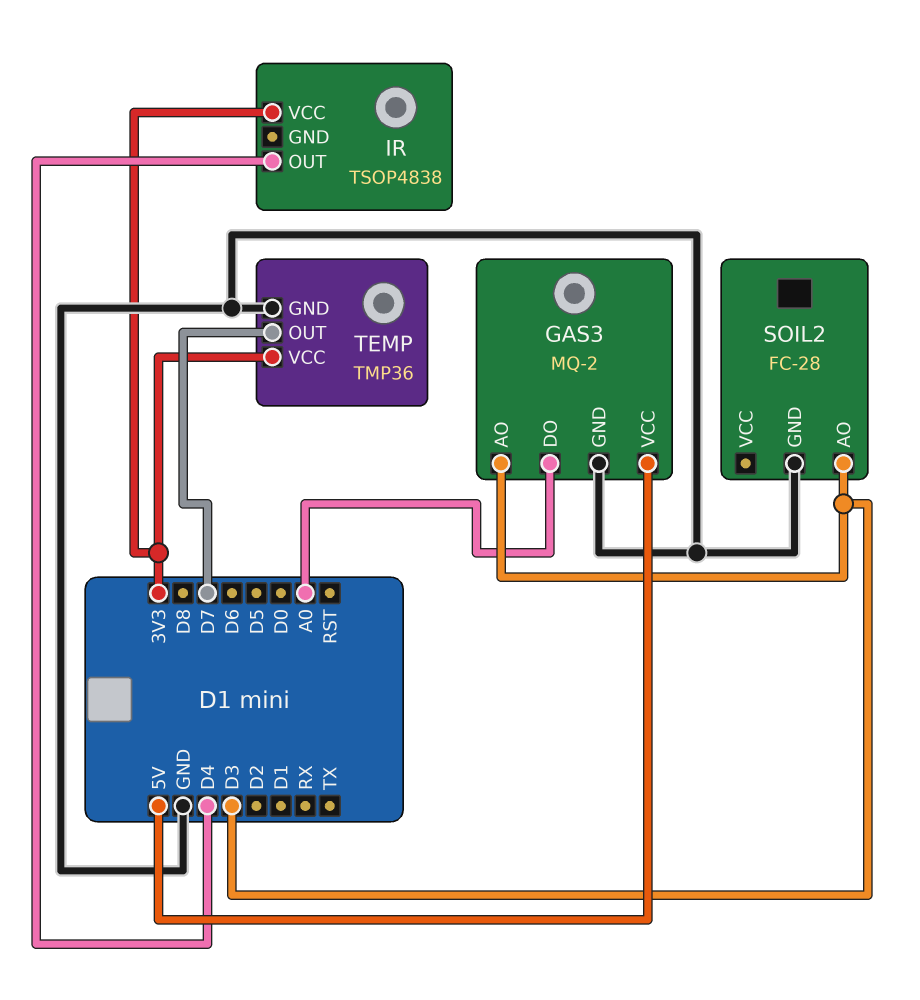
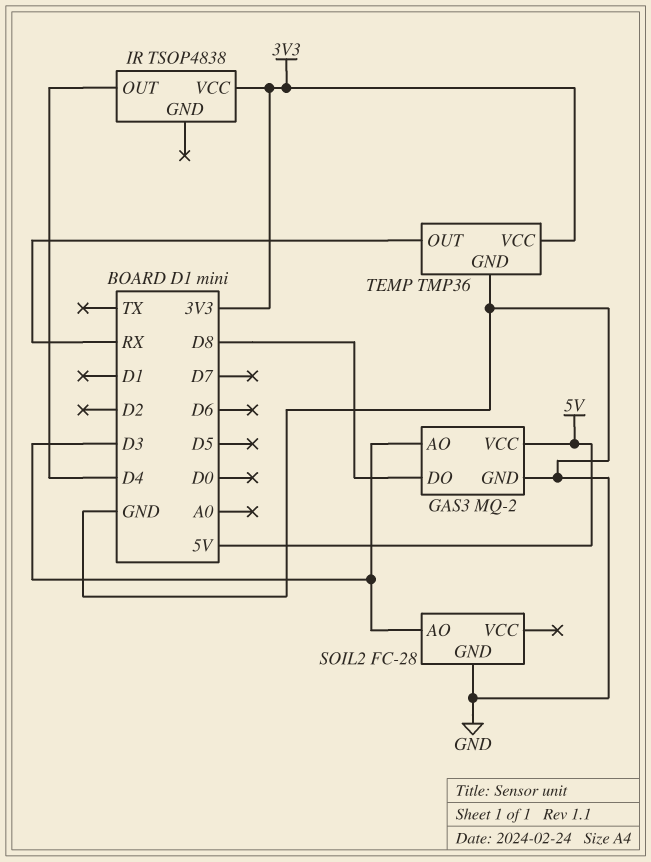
GAS3 pin DO: A0 -> D8
TEMP pin OUT: D7 -> RX

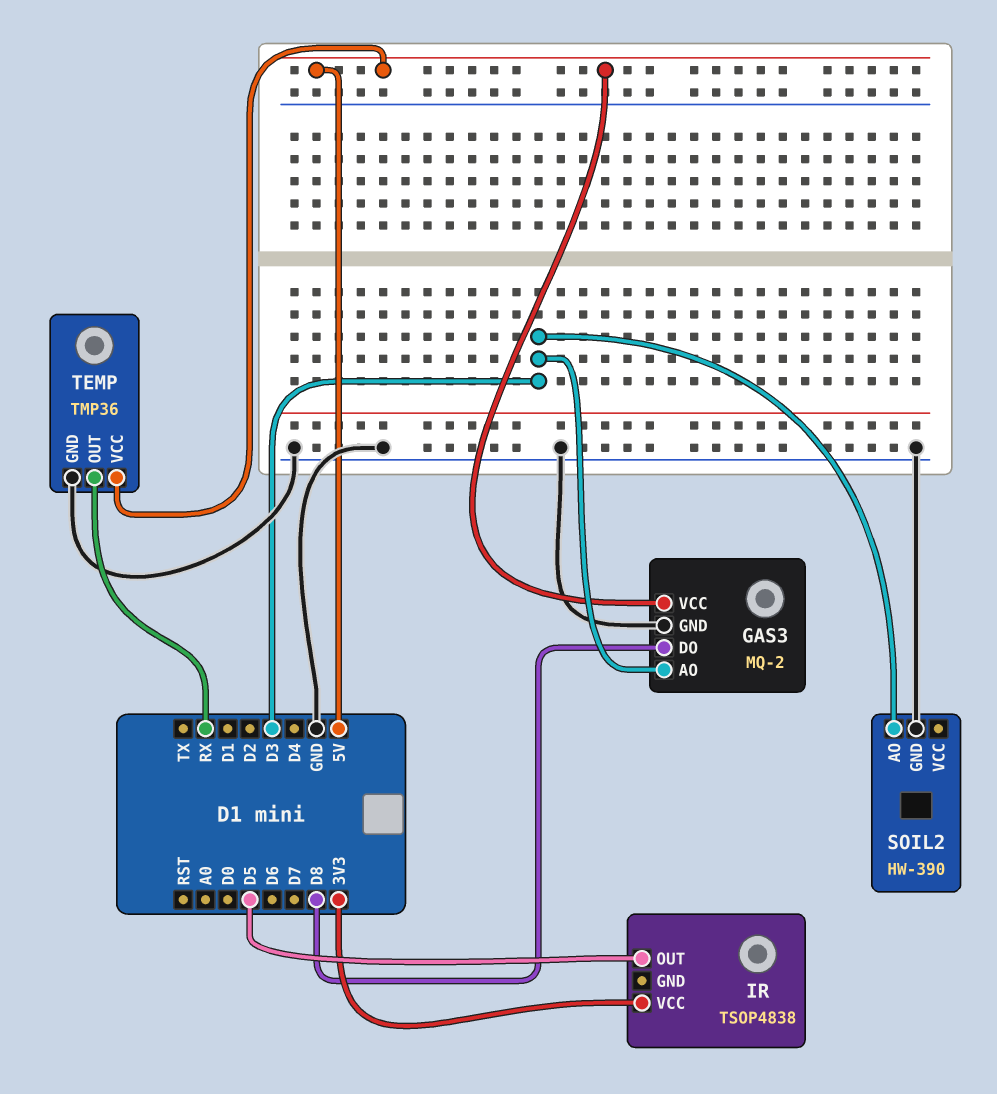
IR pin OUT: D4 -> D5
SOIL2: FC-28 -> HW-390
TEMP pin VCC: 3V3 -> 5V

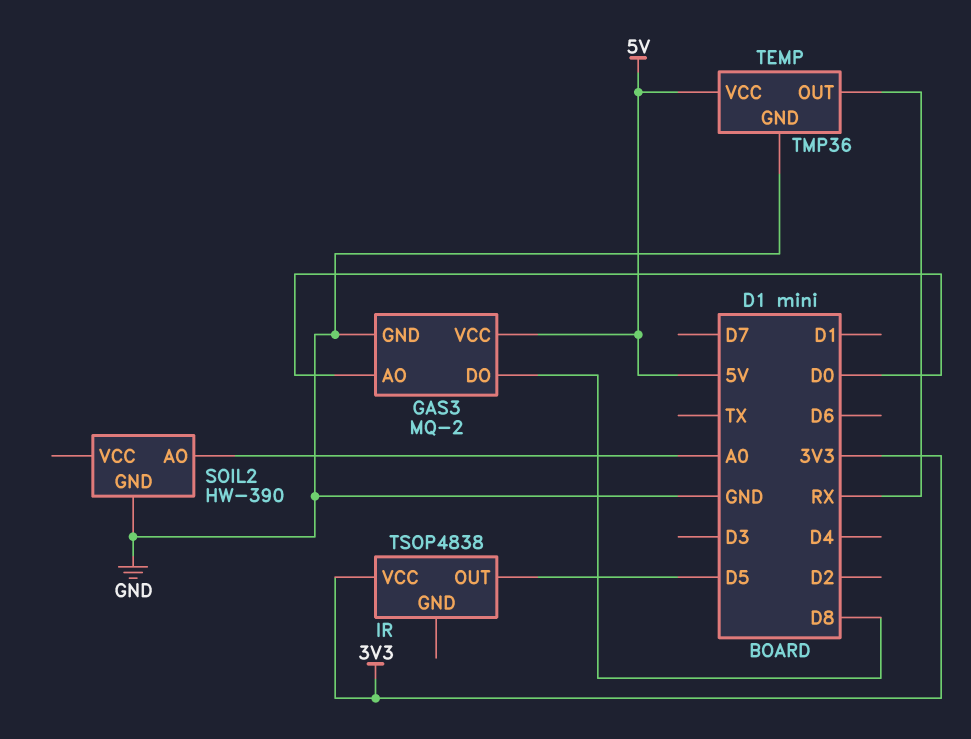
GAS3 pin AO: D3 -> D0
SOIL2 pin AO: D3 -> A0

